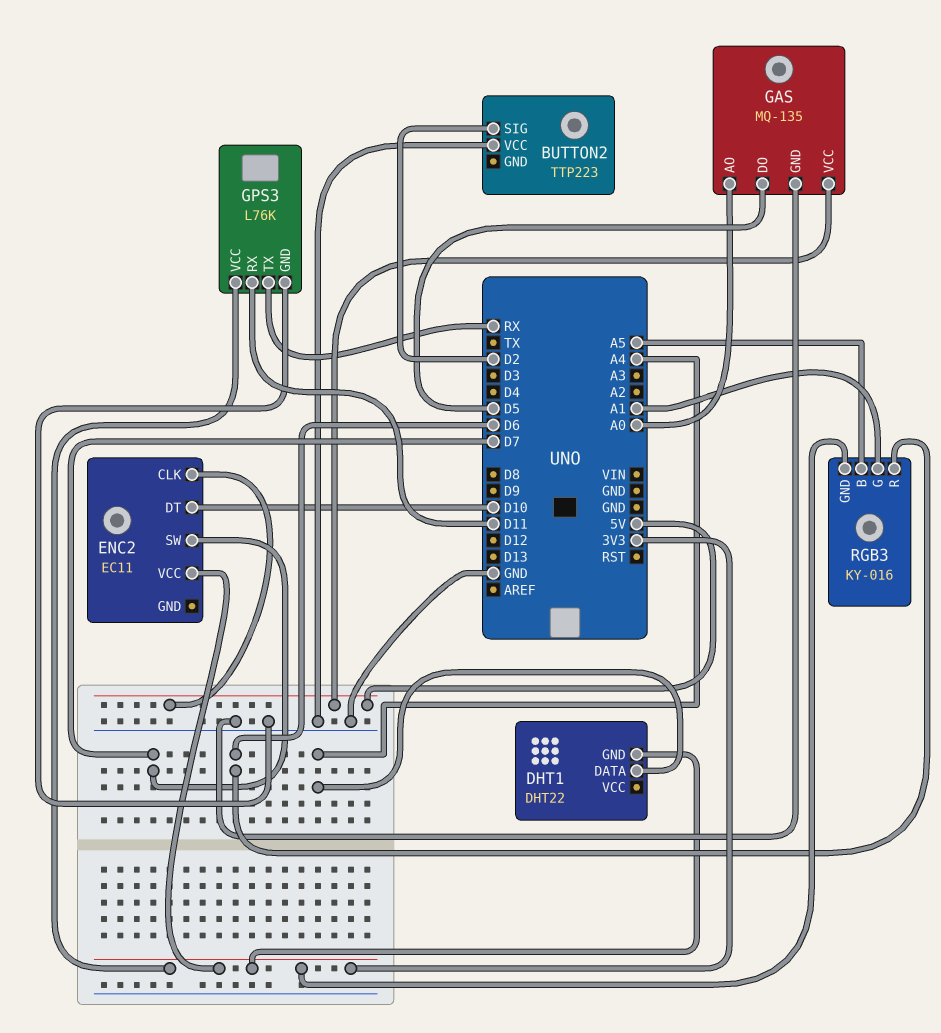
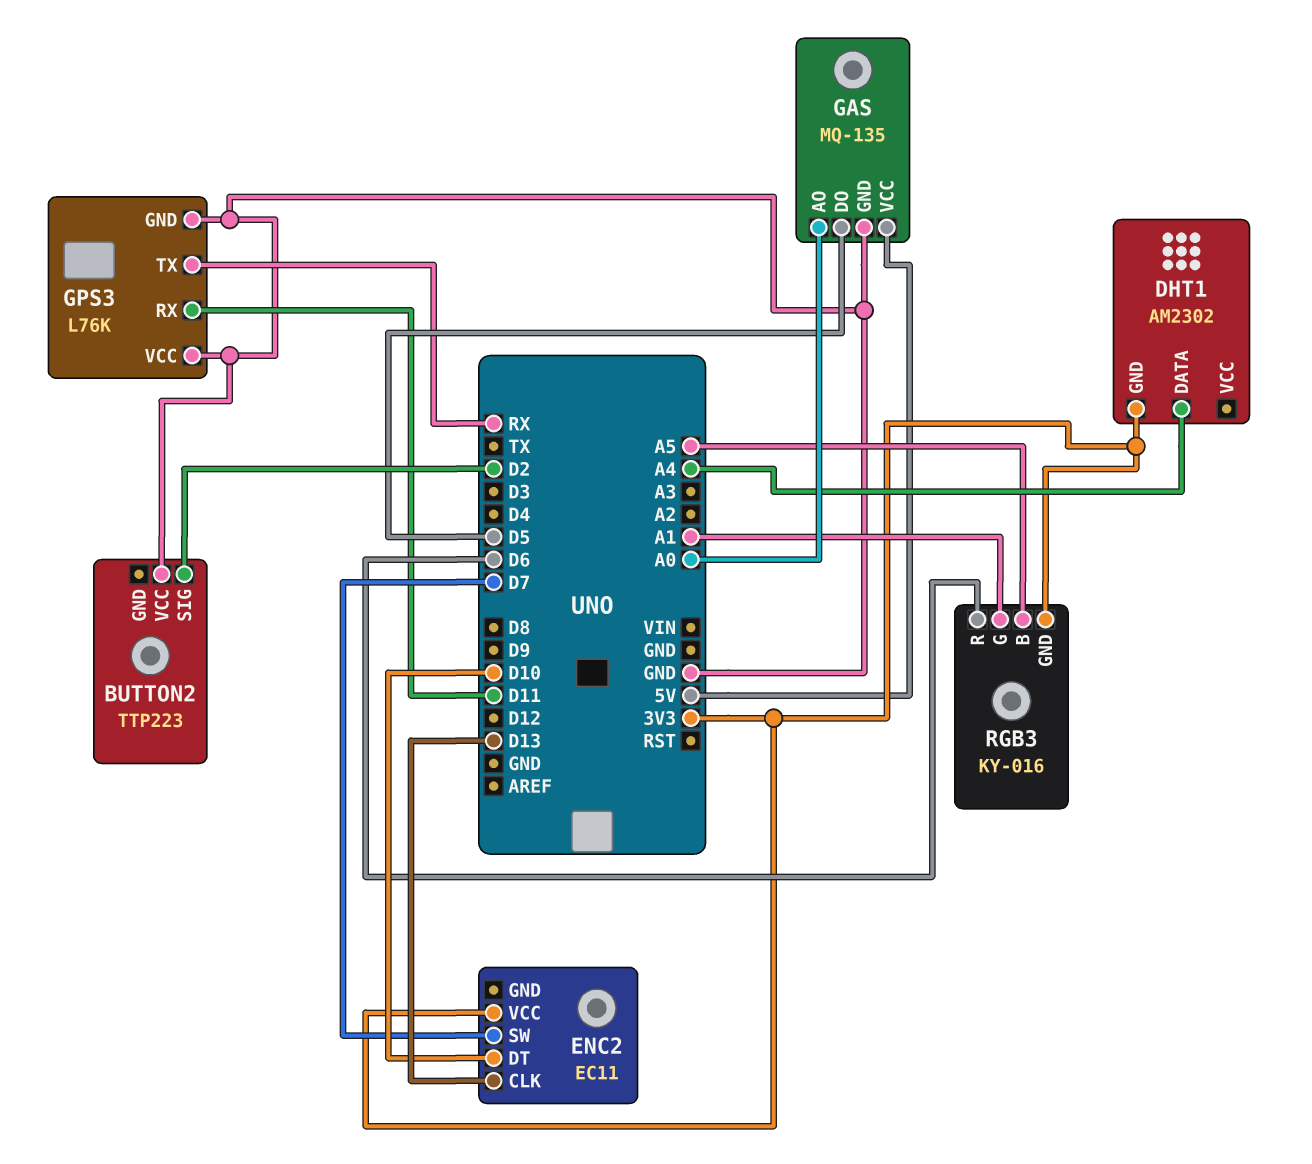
DHT1: DHT22 -> AM2302
ENC2 pin CLK: 5V -> D13
GPS3 pin VCC: 3V3 -> GND

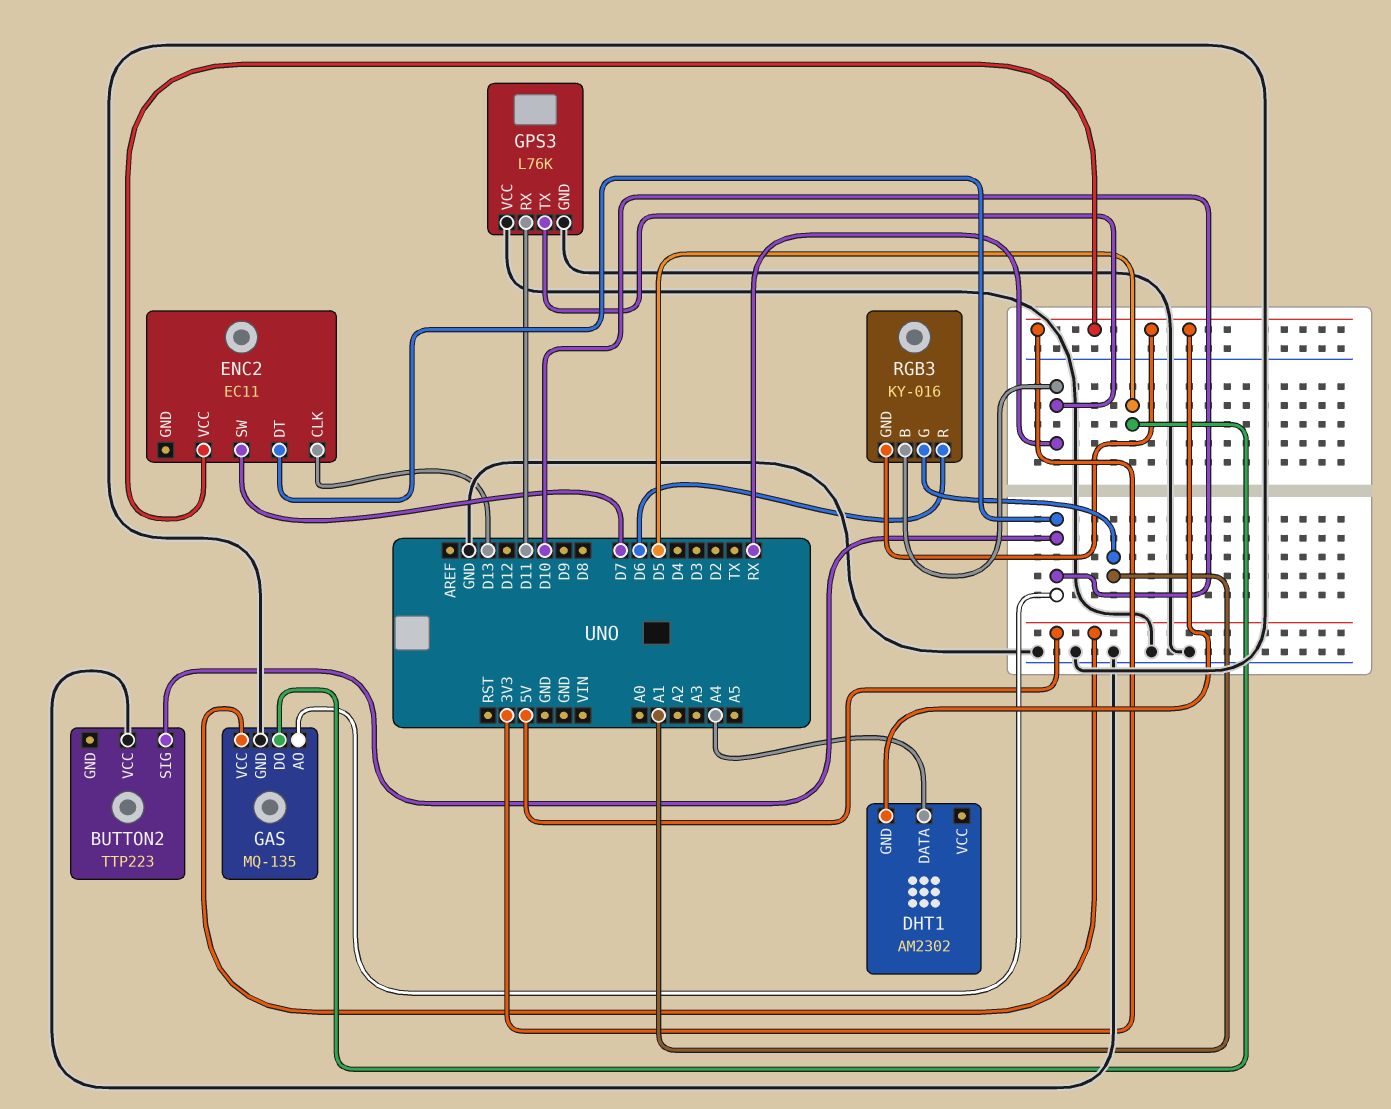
BUTTON2 pin SIG: D2 -> D10
GAS pin AO: A0 -> D10
RGB3 pin B: A5 -> RX

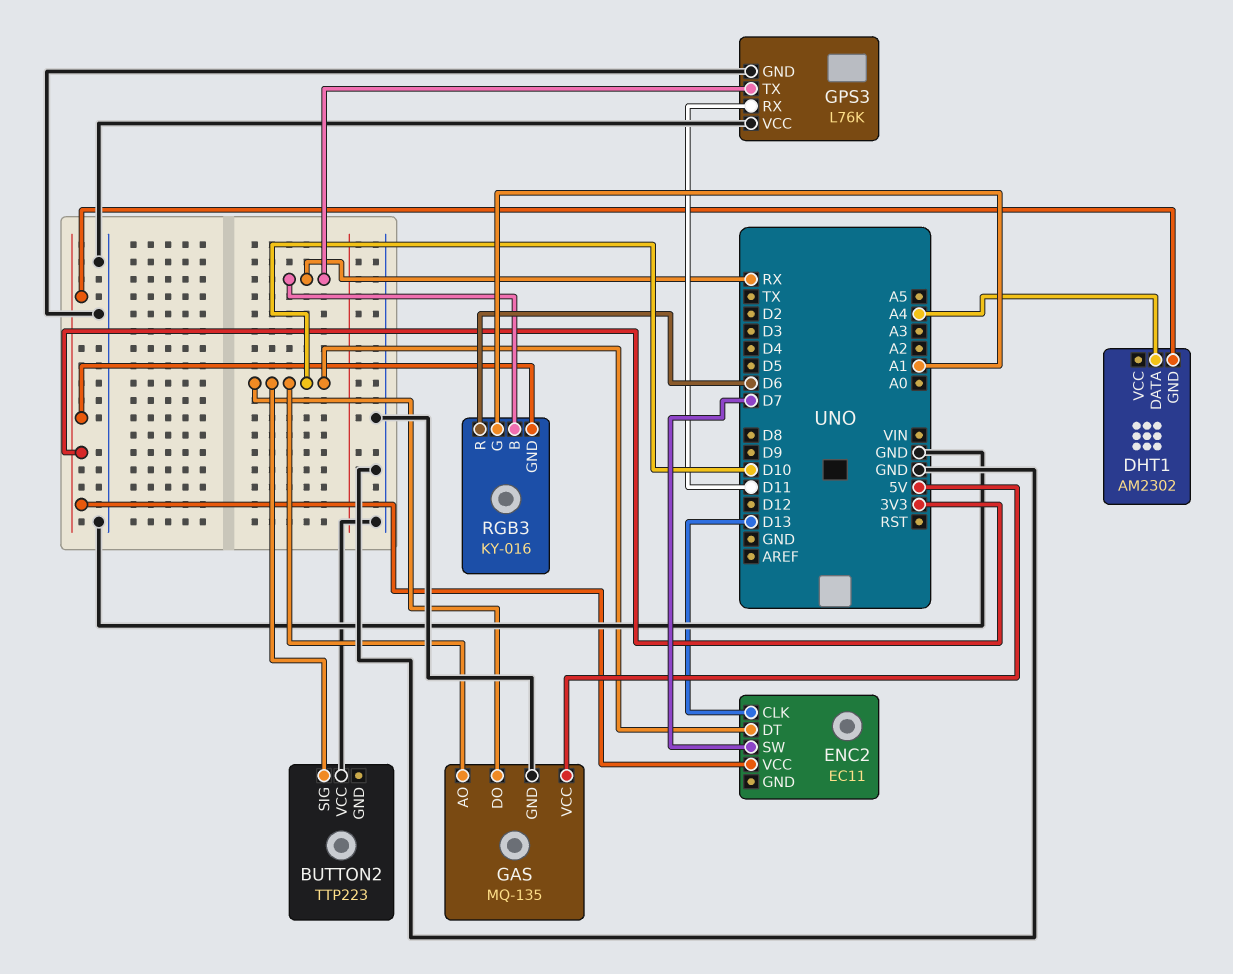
GAS pin DO: D5 -> D10

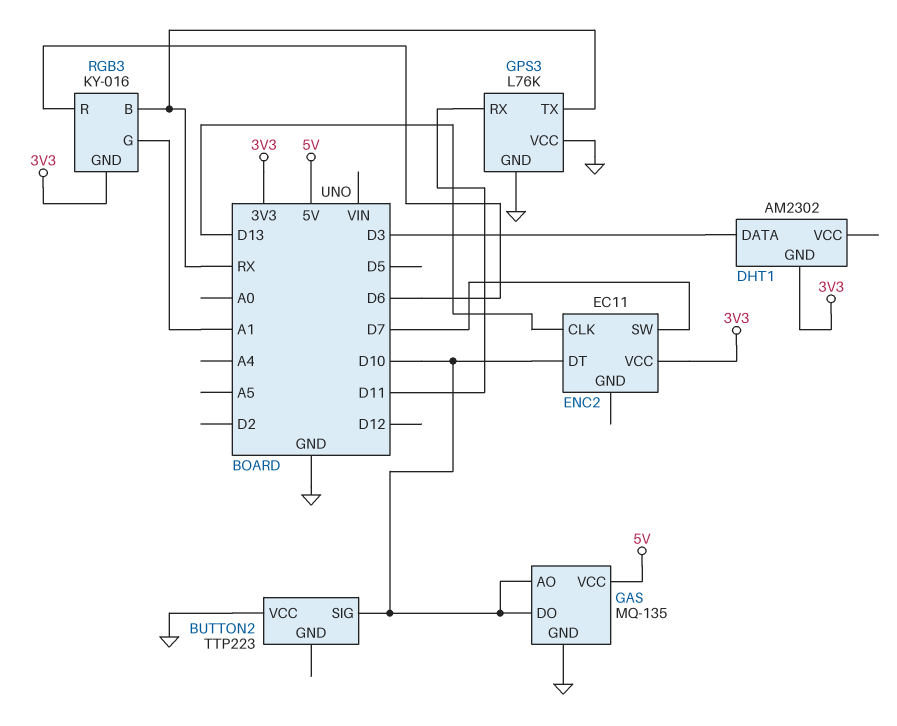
DHT1 pin DATA: A4 -> D3

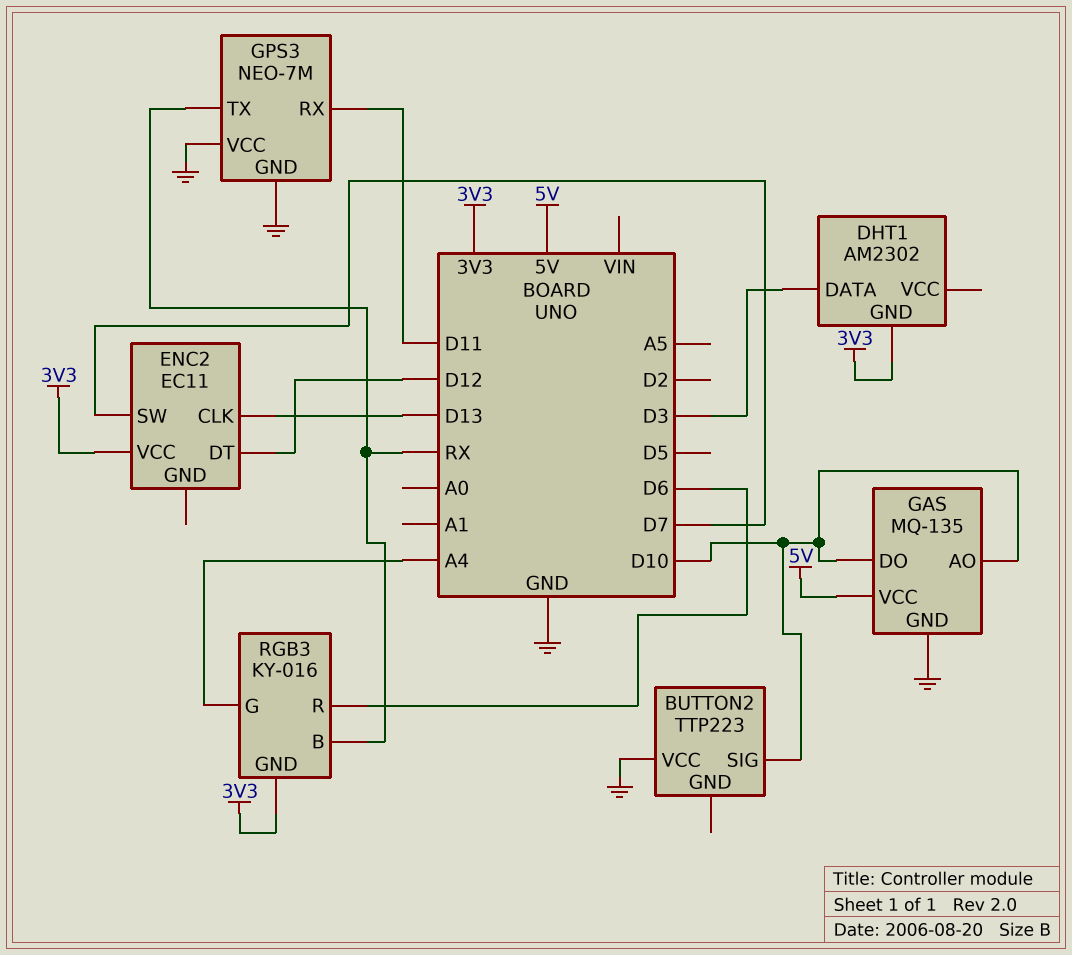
ENC2 pin DT: D10 -> D12
GPS3: L76K -> NEO-7M
RGB3 pin G: A1 -> A4

